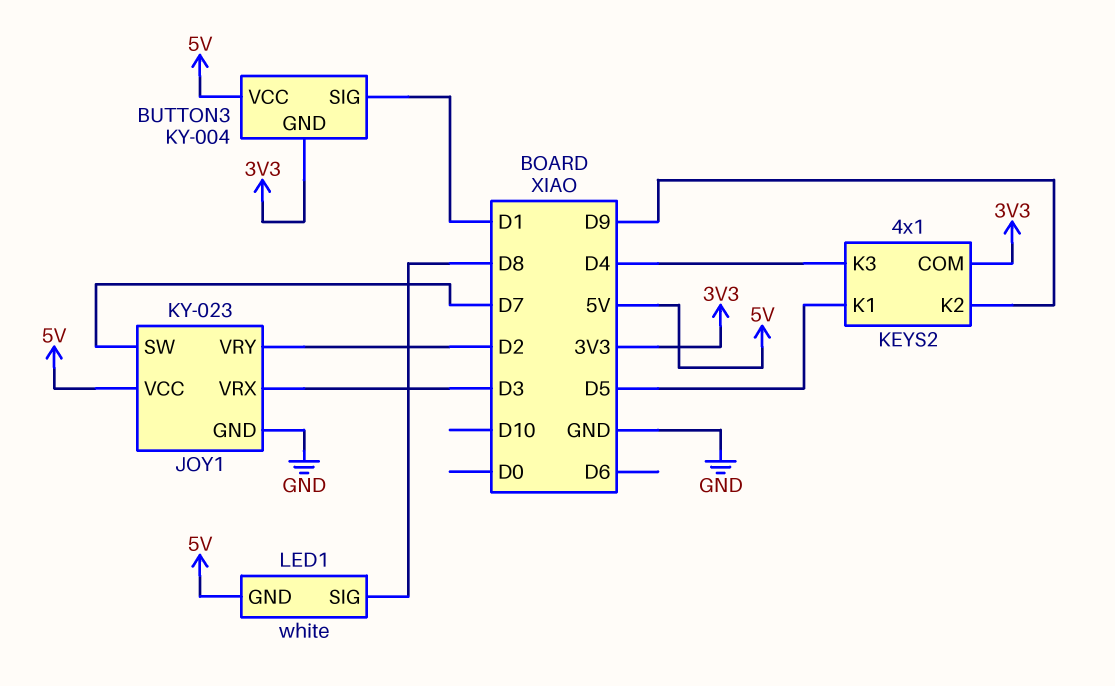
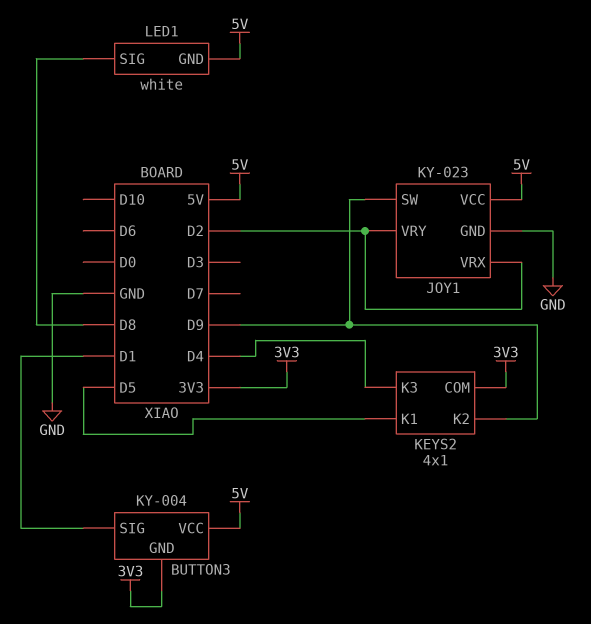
JOY1 pin SW: D7 -> D9
JOY1 pin VRX: D3 -> D2

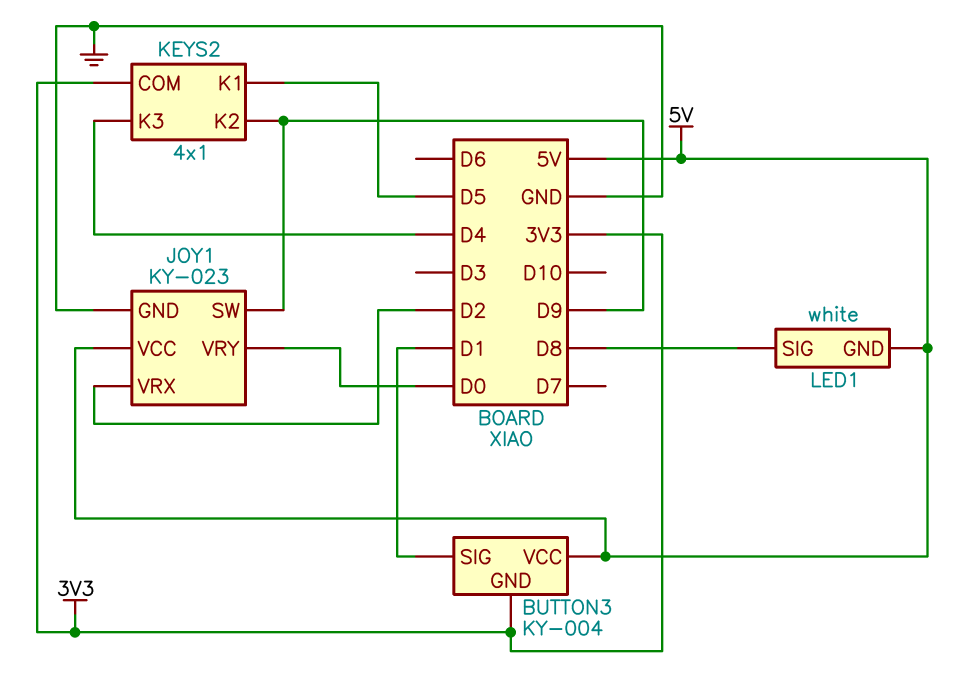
JOY1 pin VRY: D2 -> D0

